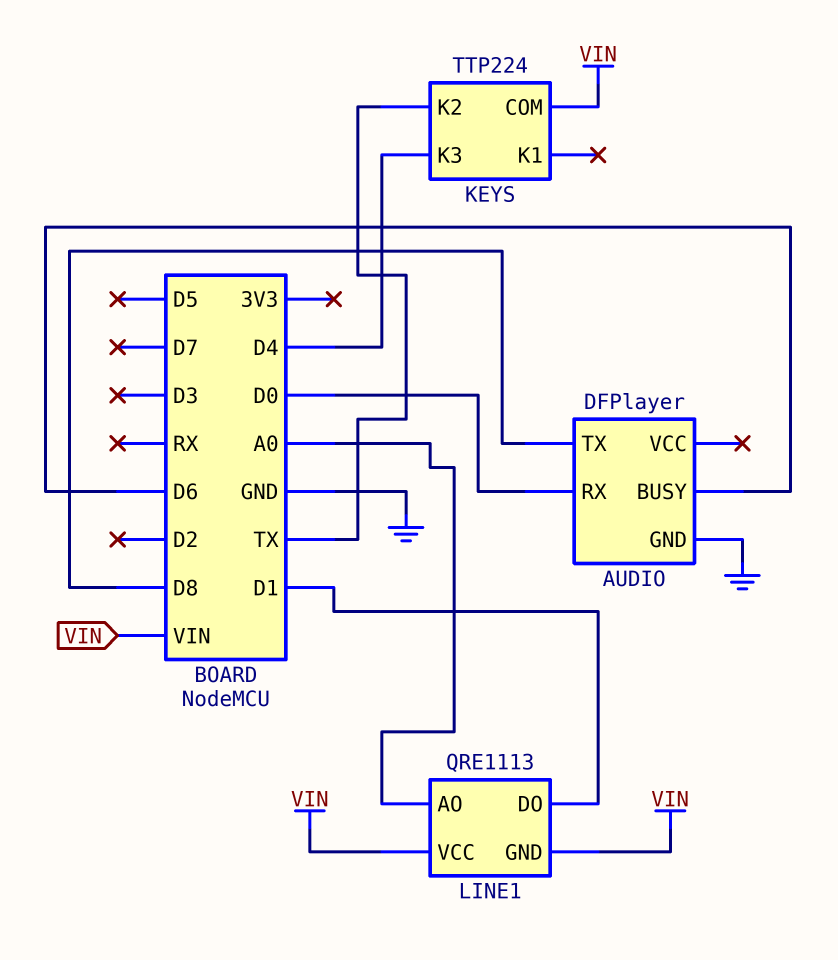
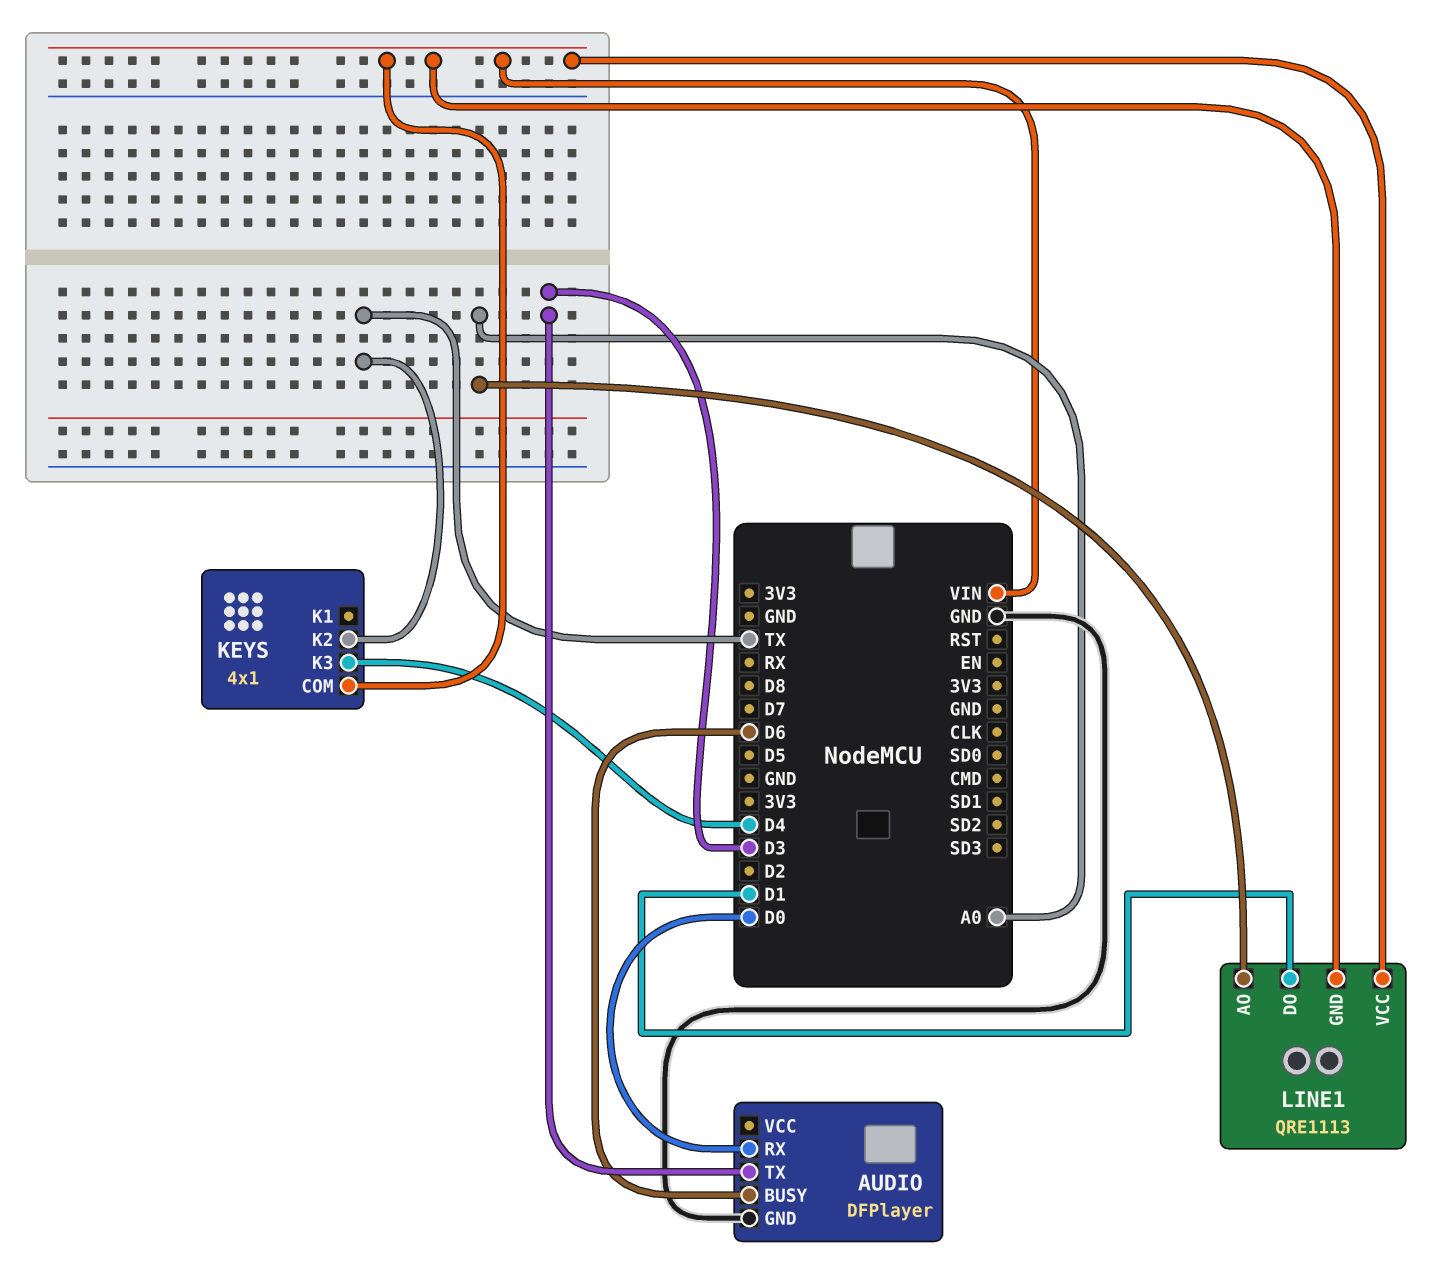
AUDIO pin TX: D8 -> D3
KEYS: TTP224 -> 4x1

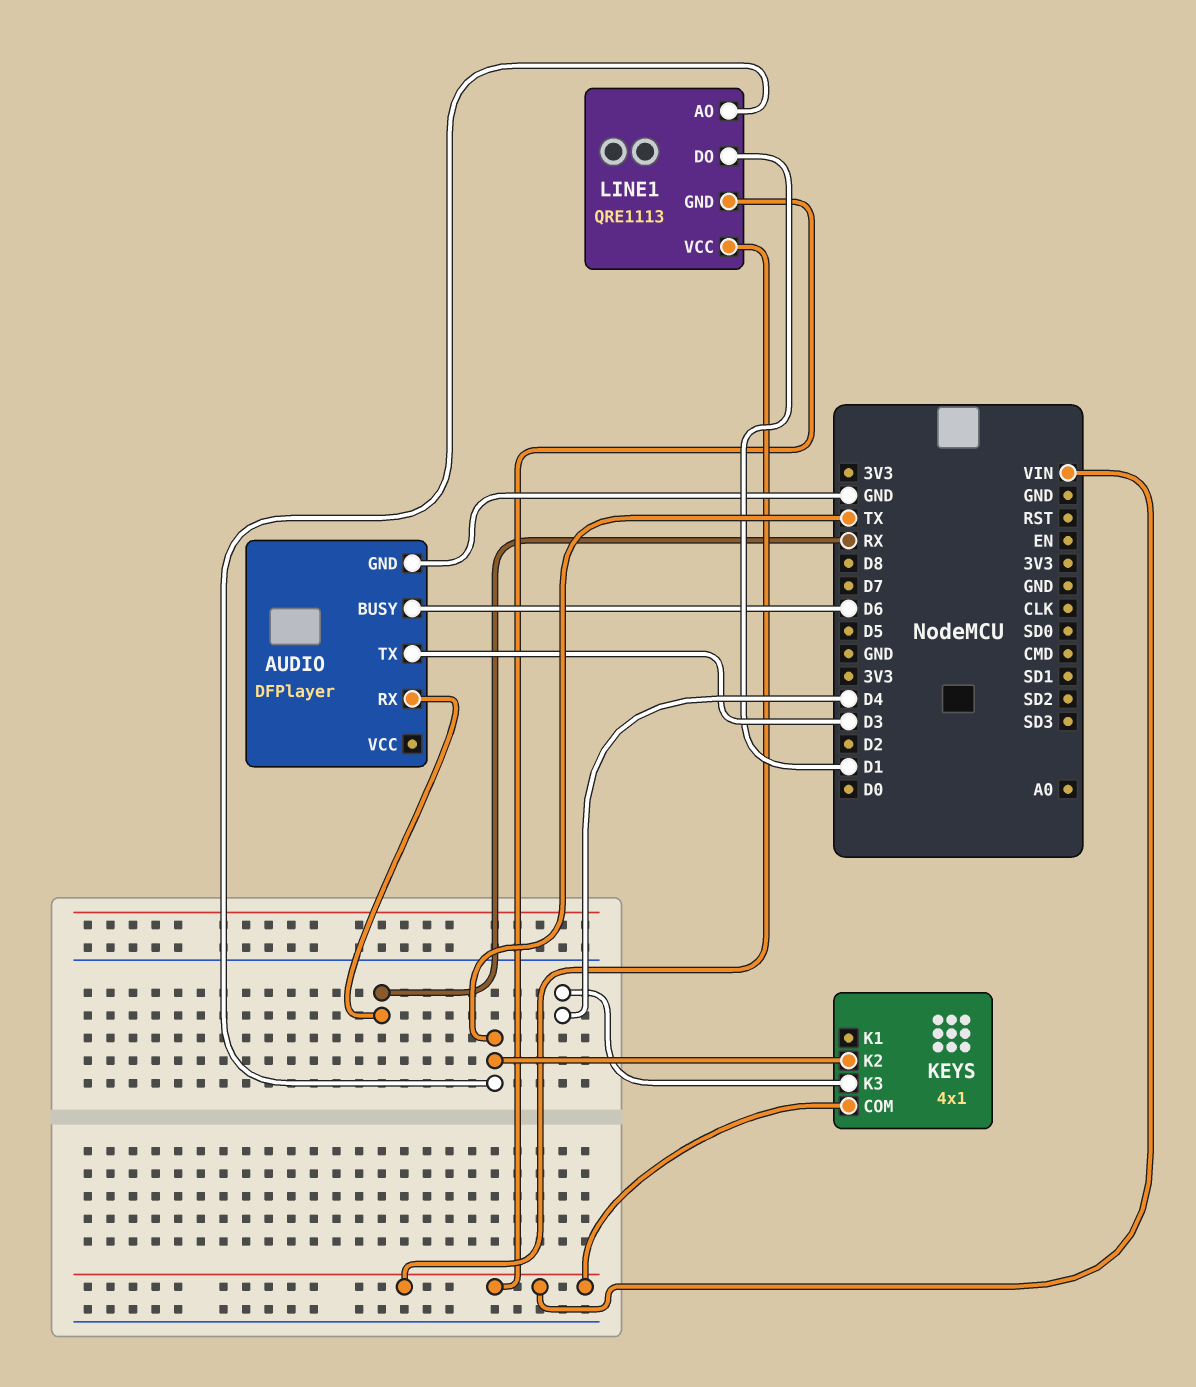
AUDIO pin RX: D0 -> RX
LINE1 pin AO: A0 -> TX

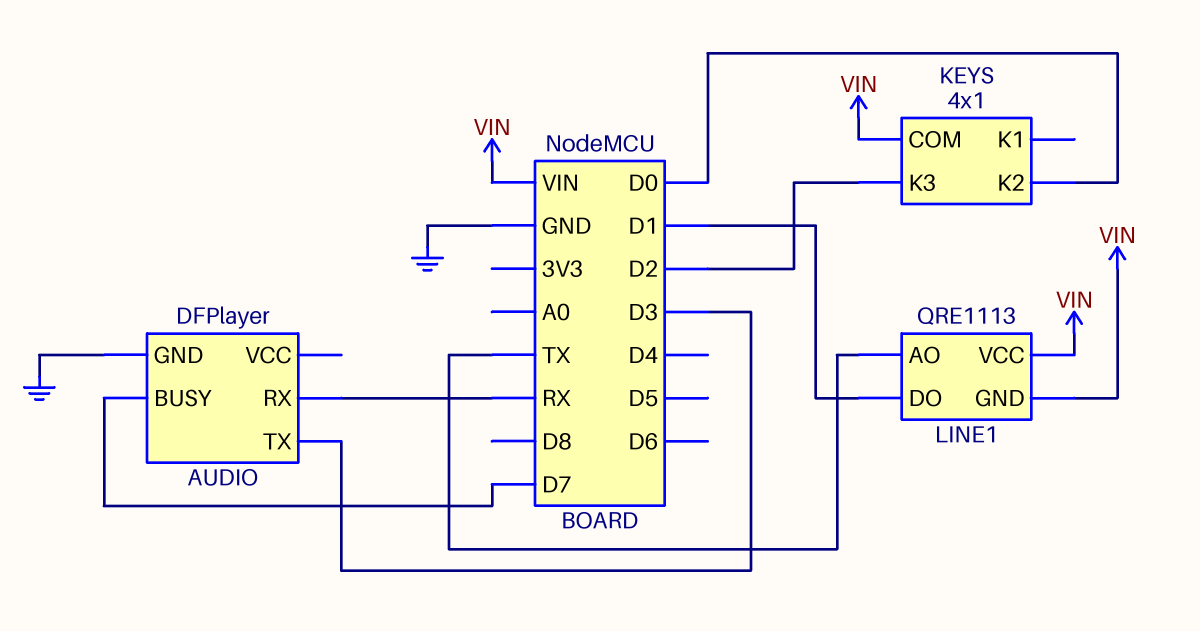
AUDIO pin BUSY: D6 -> D7
KEYS pin K2: TX -> D0
KEYS pin K3: D4 -> D2

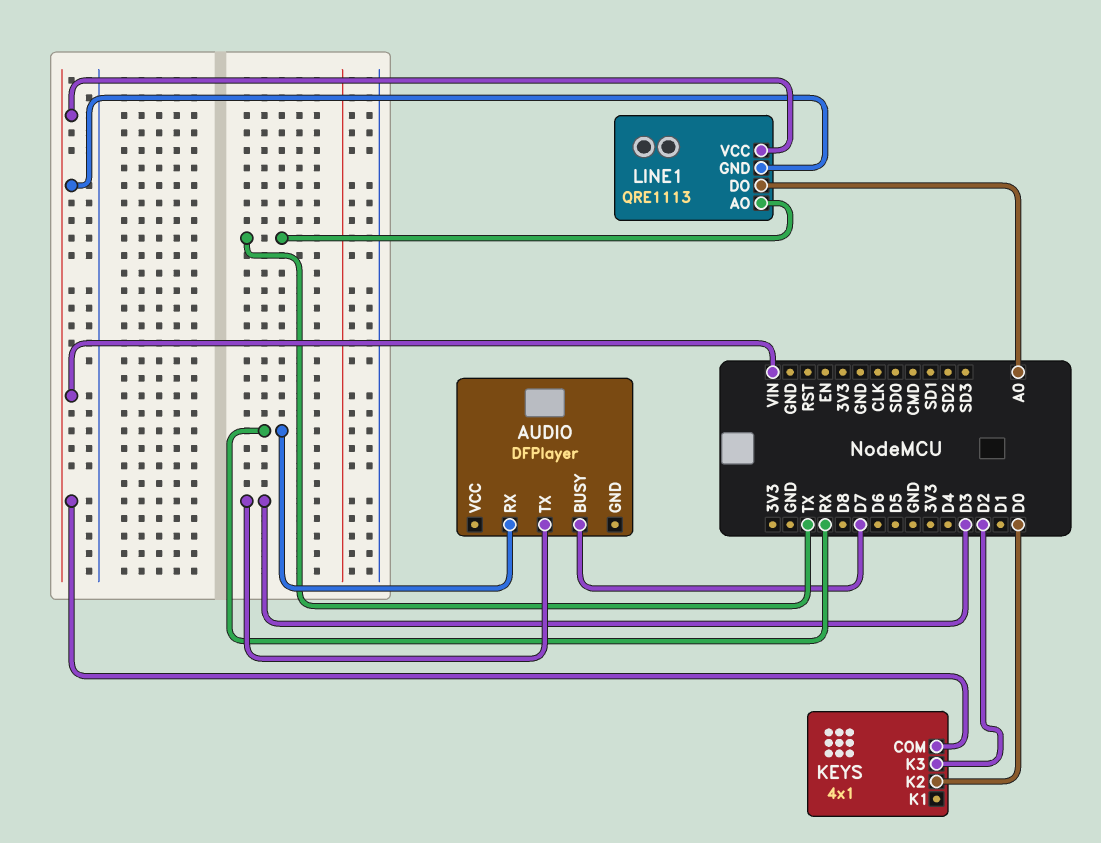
AUDIO pin GND: GND -> none
LINE1 pin DO: D1 -> A0

